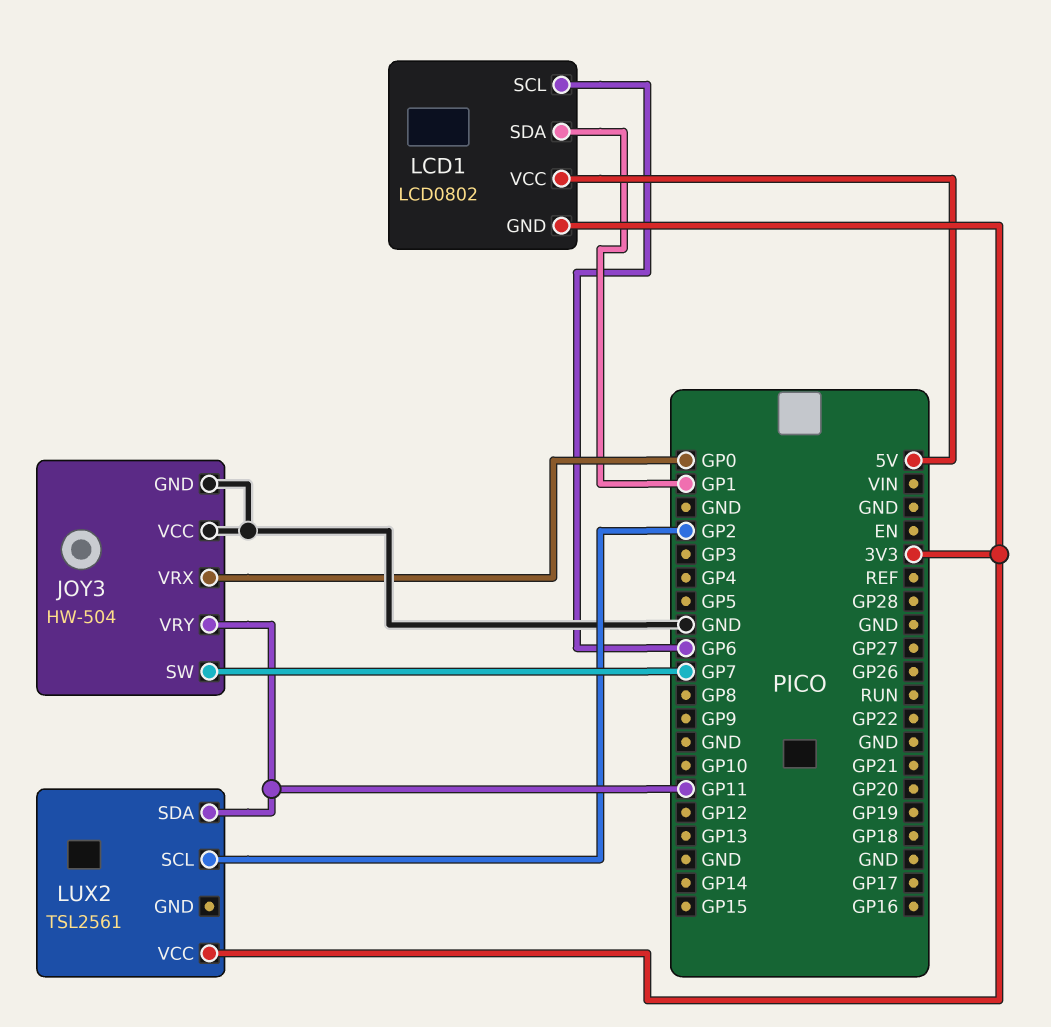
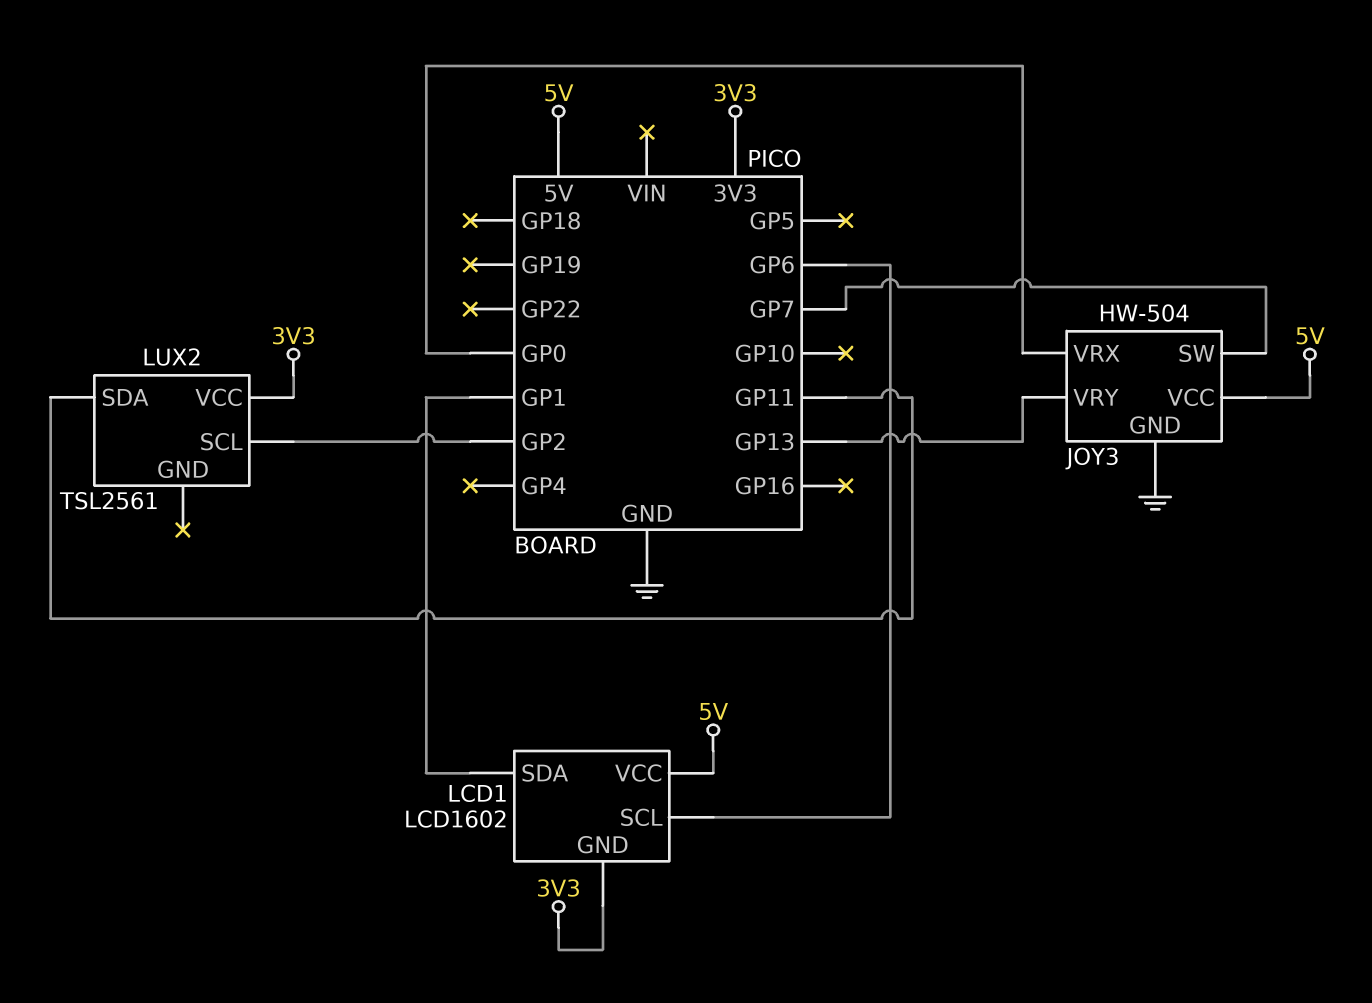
JOY3 pin VCC: GND -> 5V
JOY3 pin VRY: GP11 -> GP13
LCD1: LCD0802 -> LCD1602

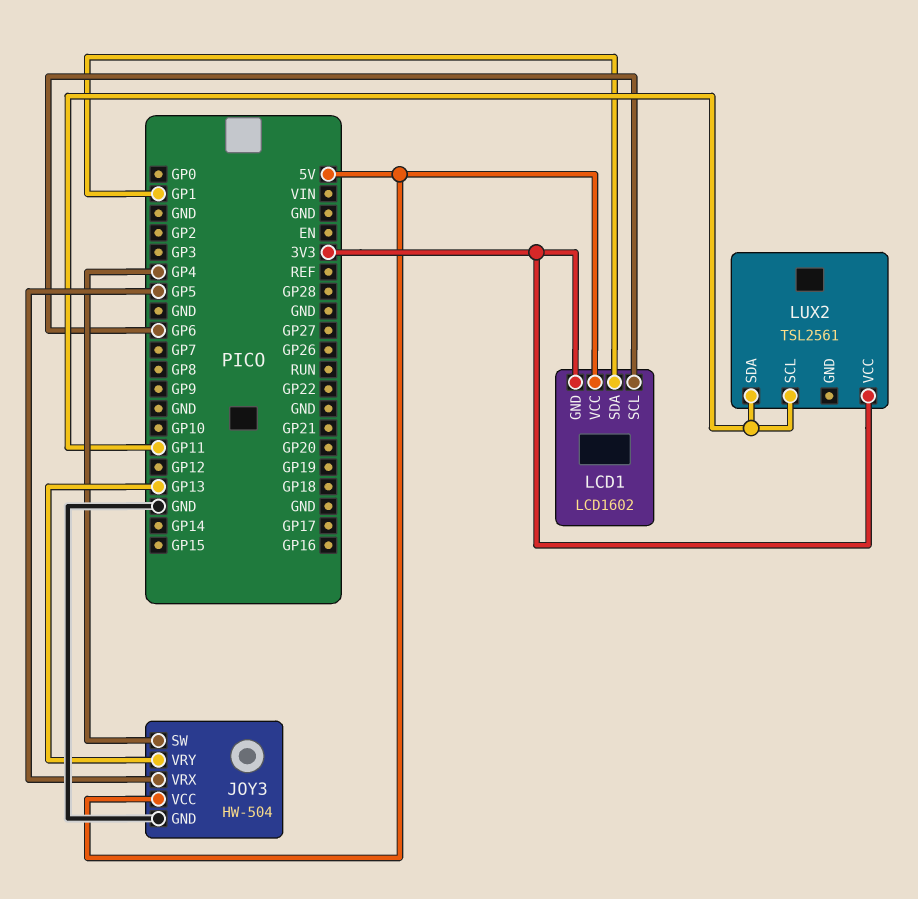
JOY3 pin SW: GP7 -> GP4
JOY3 pin VRX: GP0 -> GP5
LUX2 pin SCL: GP2 -> GP11

